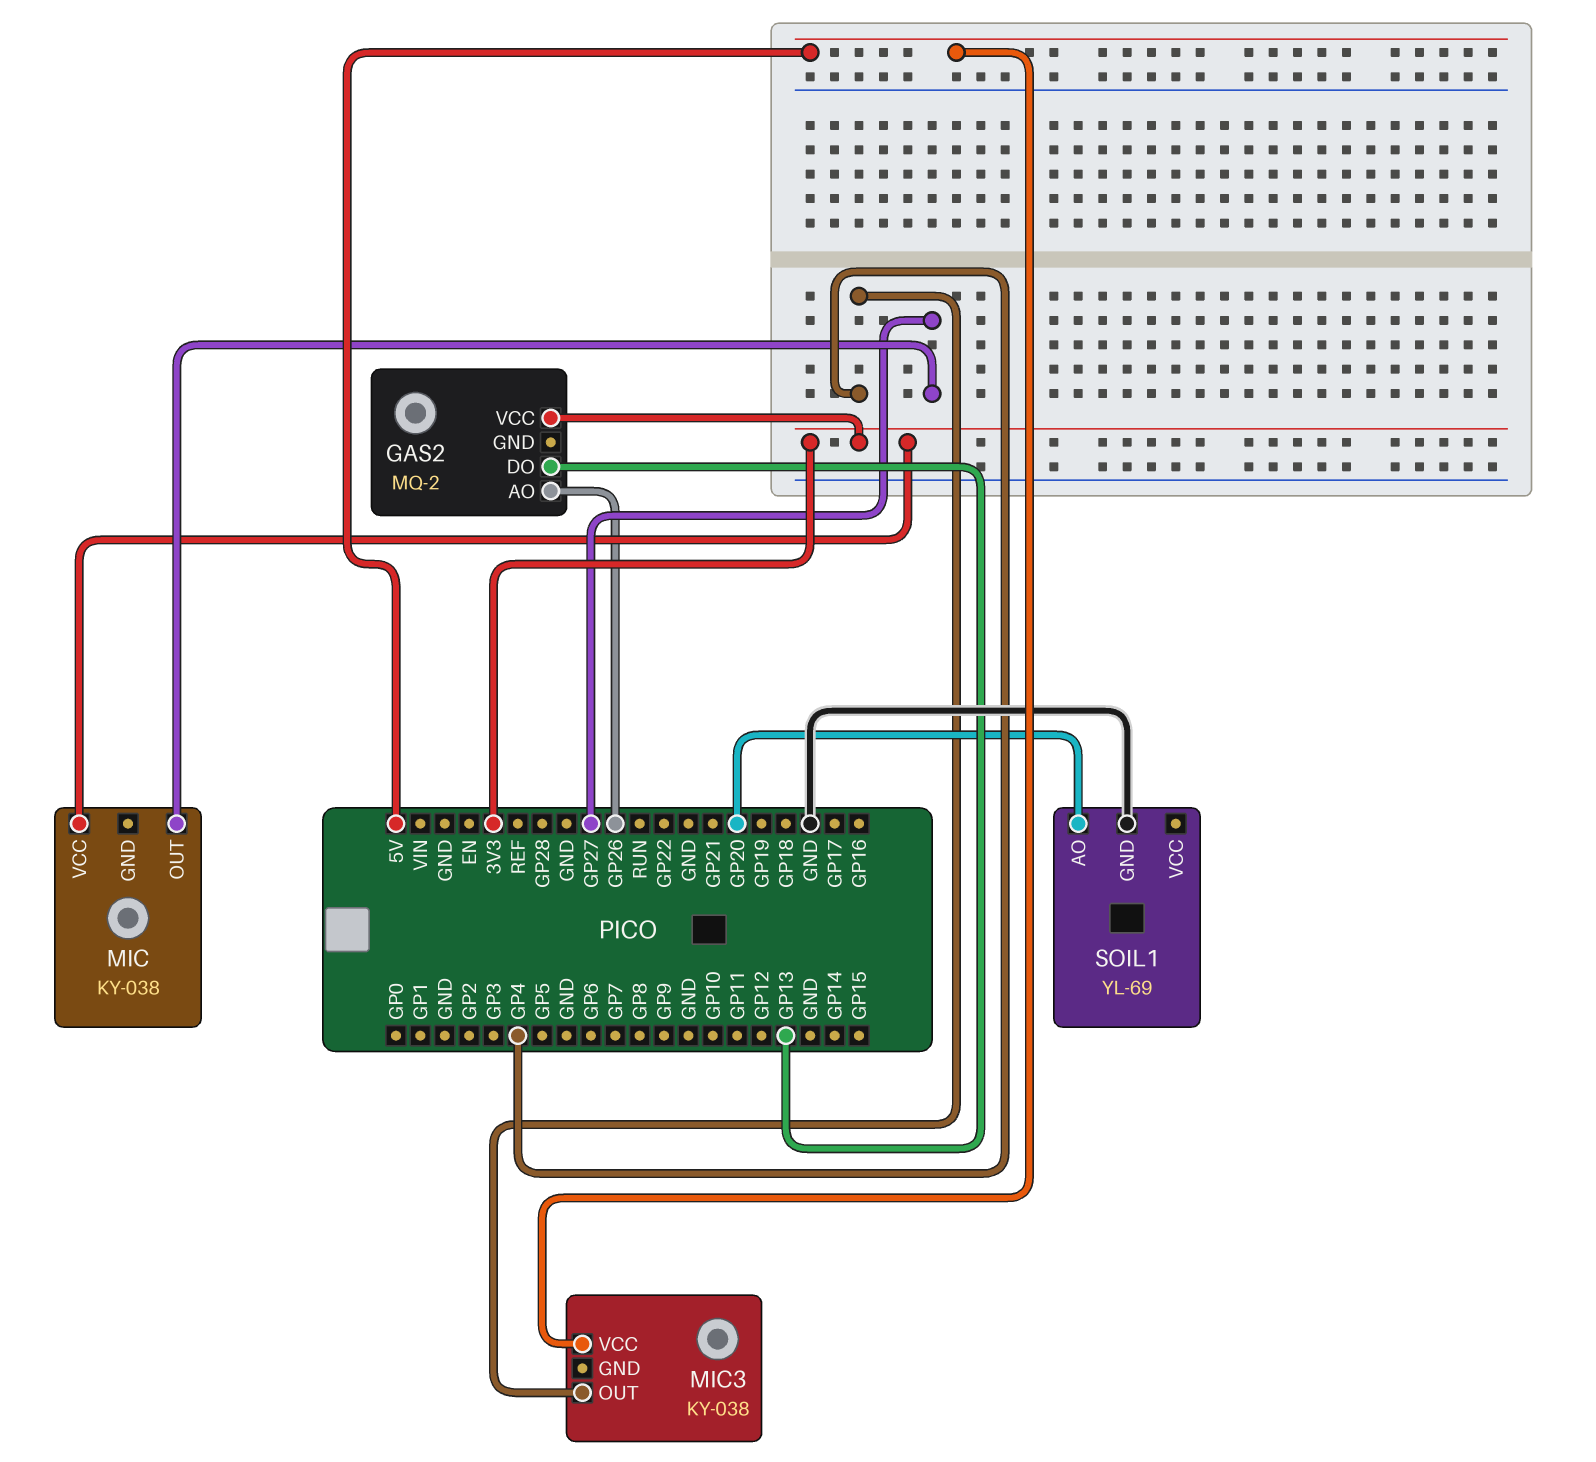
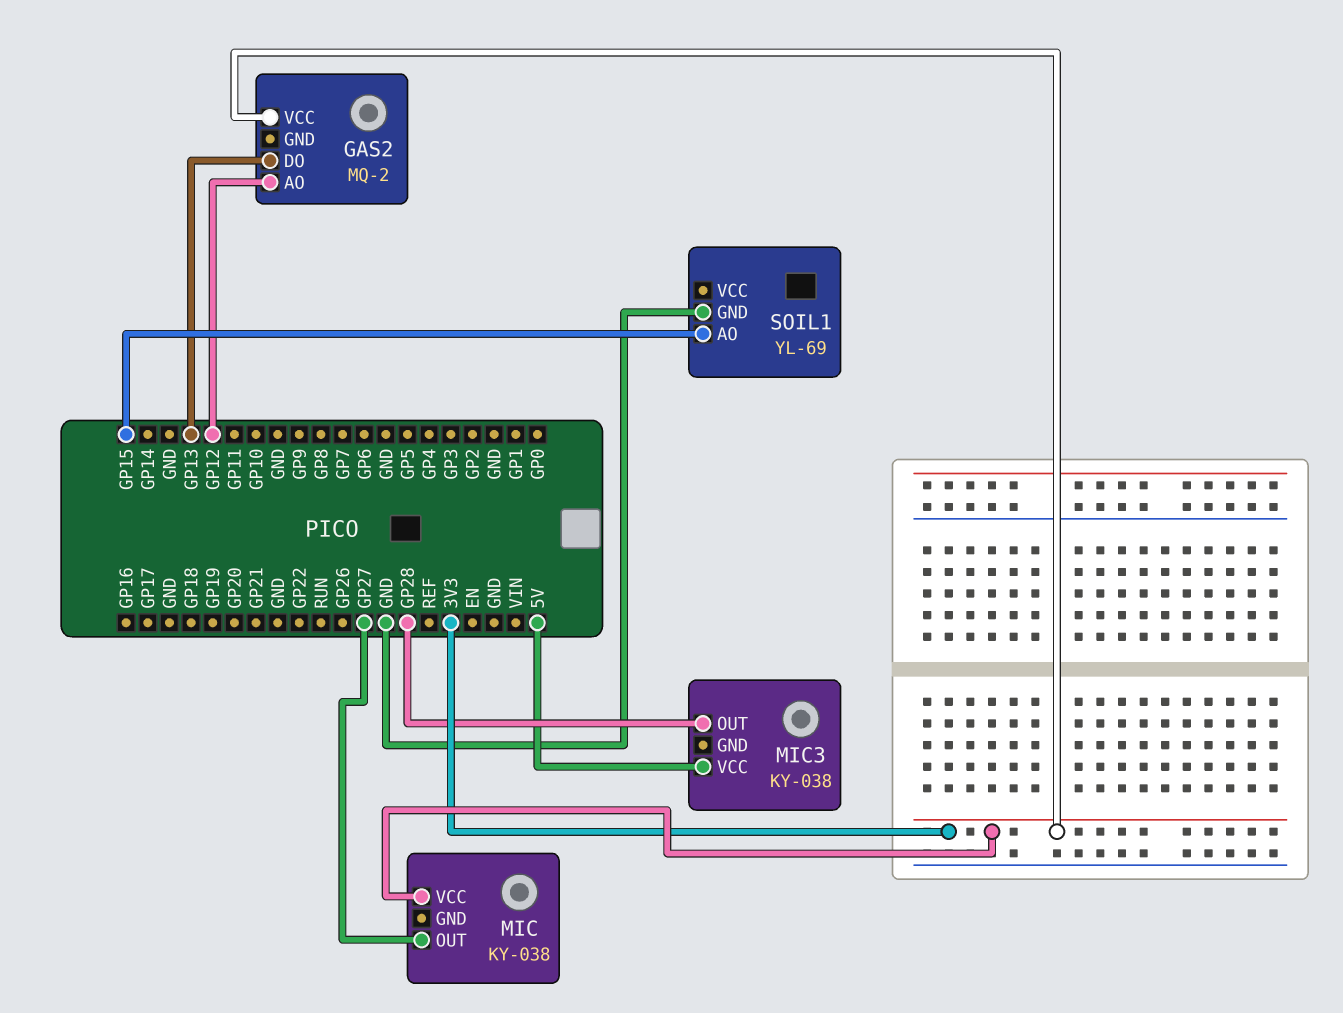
GAS2 pin AO: GP26 -> GP12
MIC3 pin OUT: GP4 -> GP28
SOIL1 pin AO: GP20 -> GP15

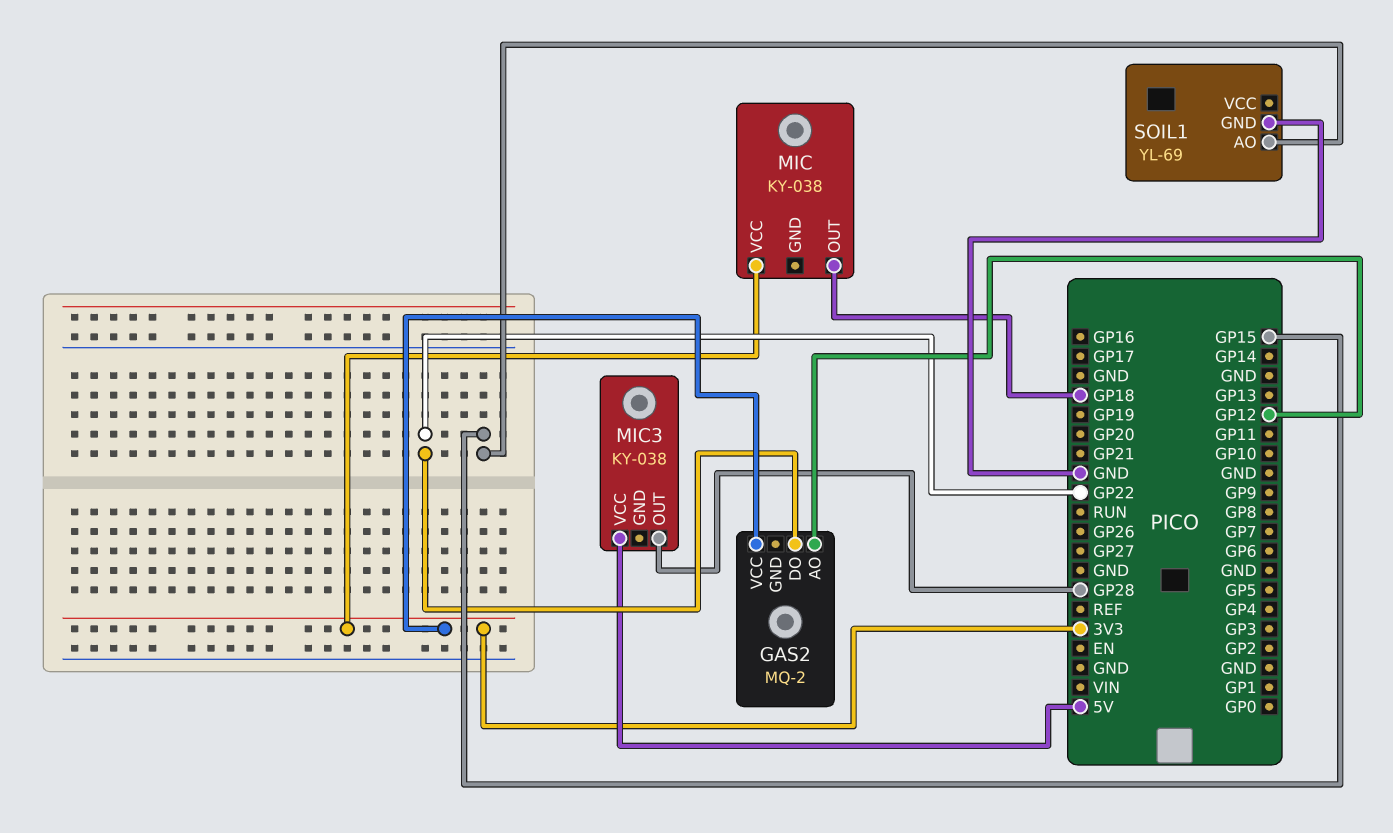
GAS2 pin DO: GP13 -> GP22
MIC pin OUT: GP27 -> GP18

